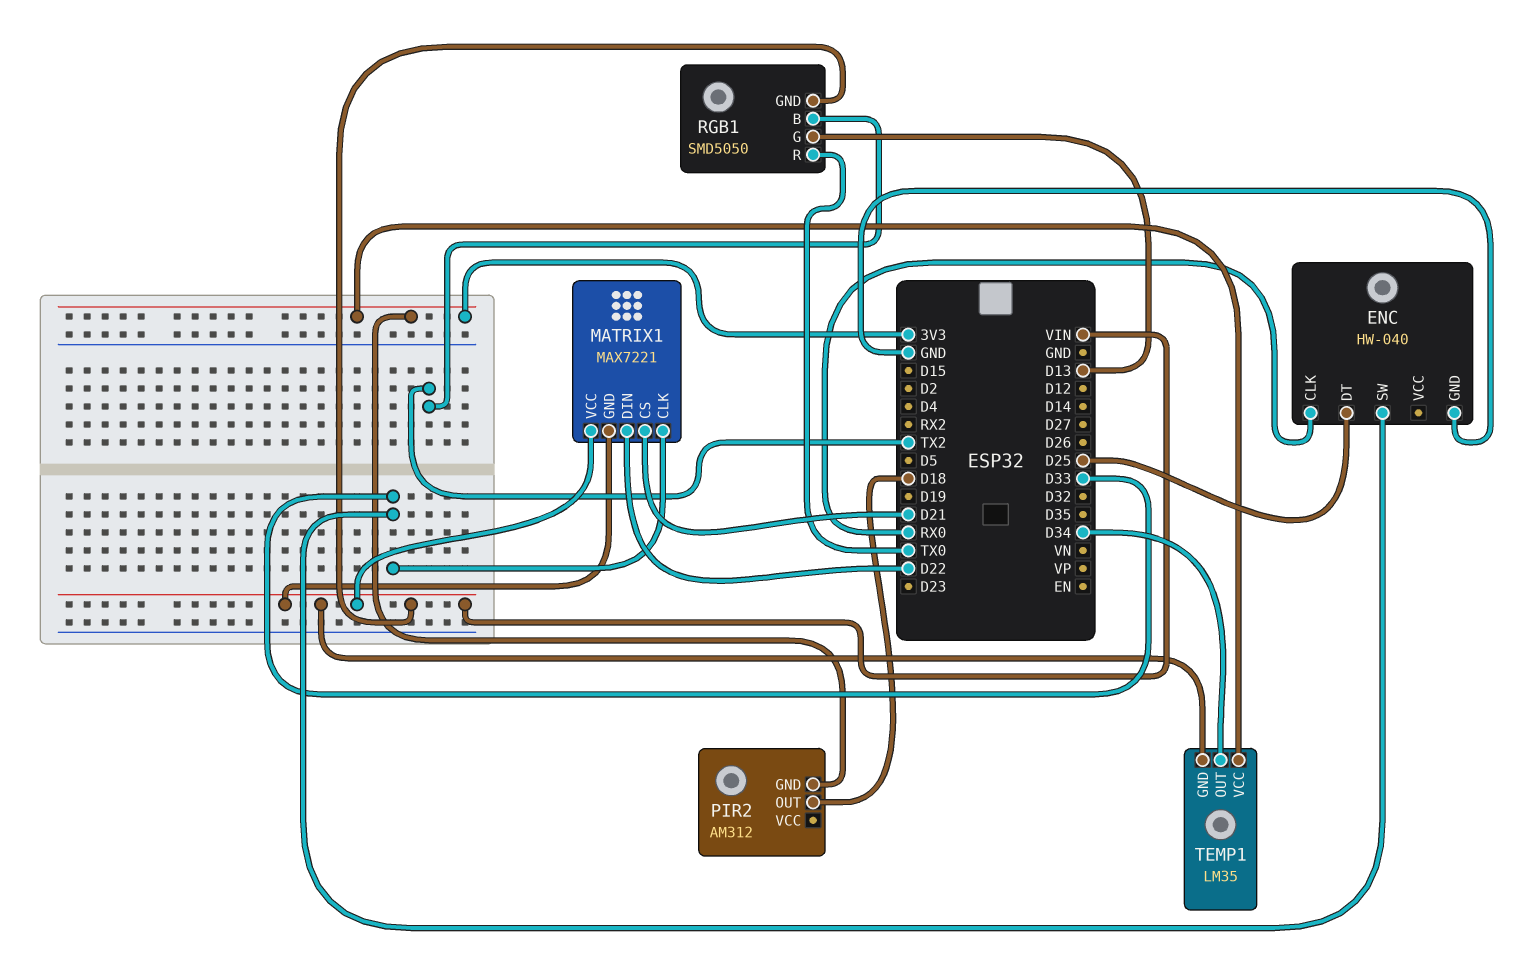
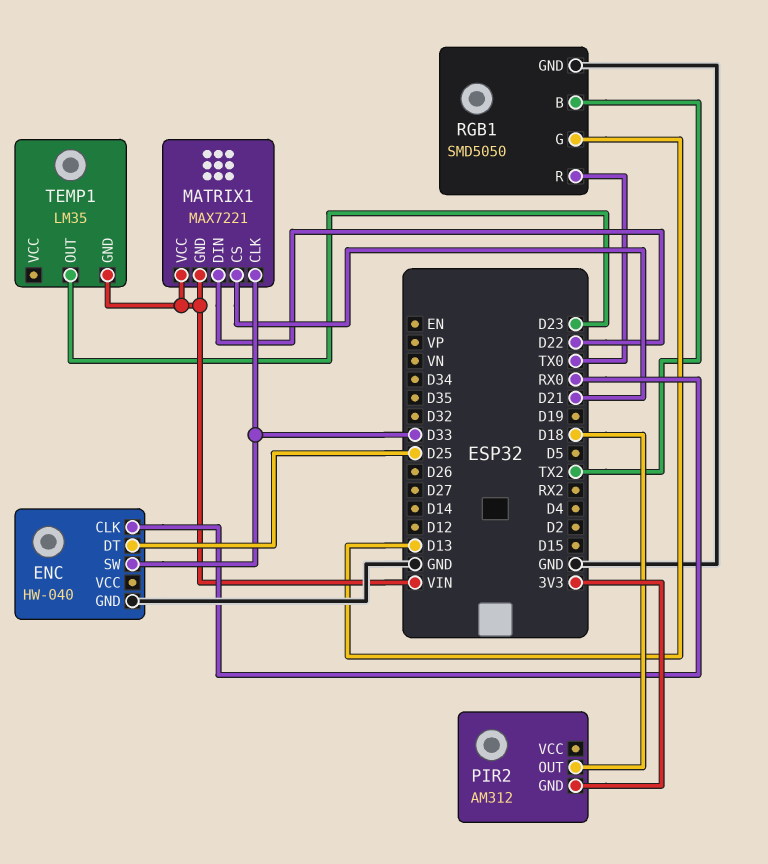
RGB1 pin GND: VIN -> GND
TEMP1 pin OUT: D34 -> D23
TEMP1 pin VCC: 3V3 -> none

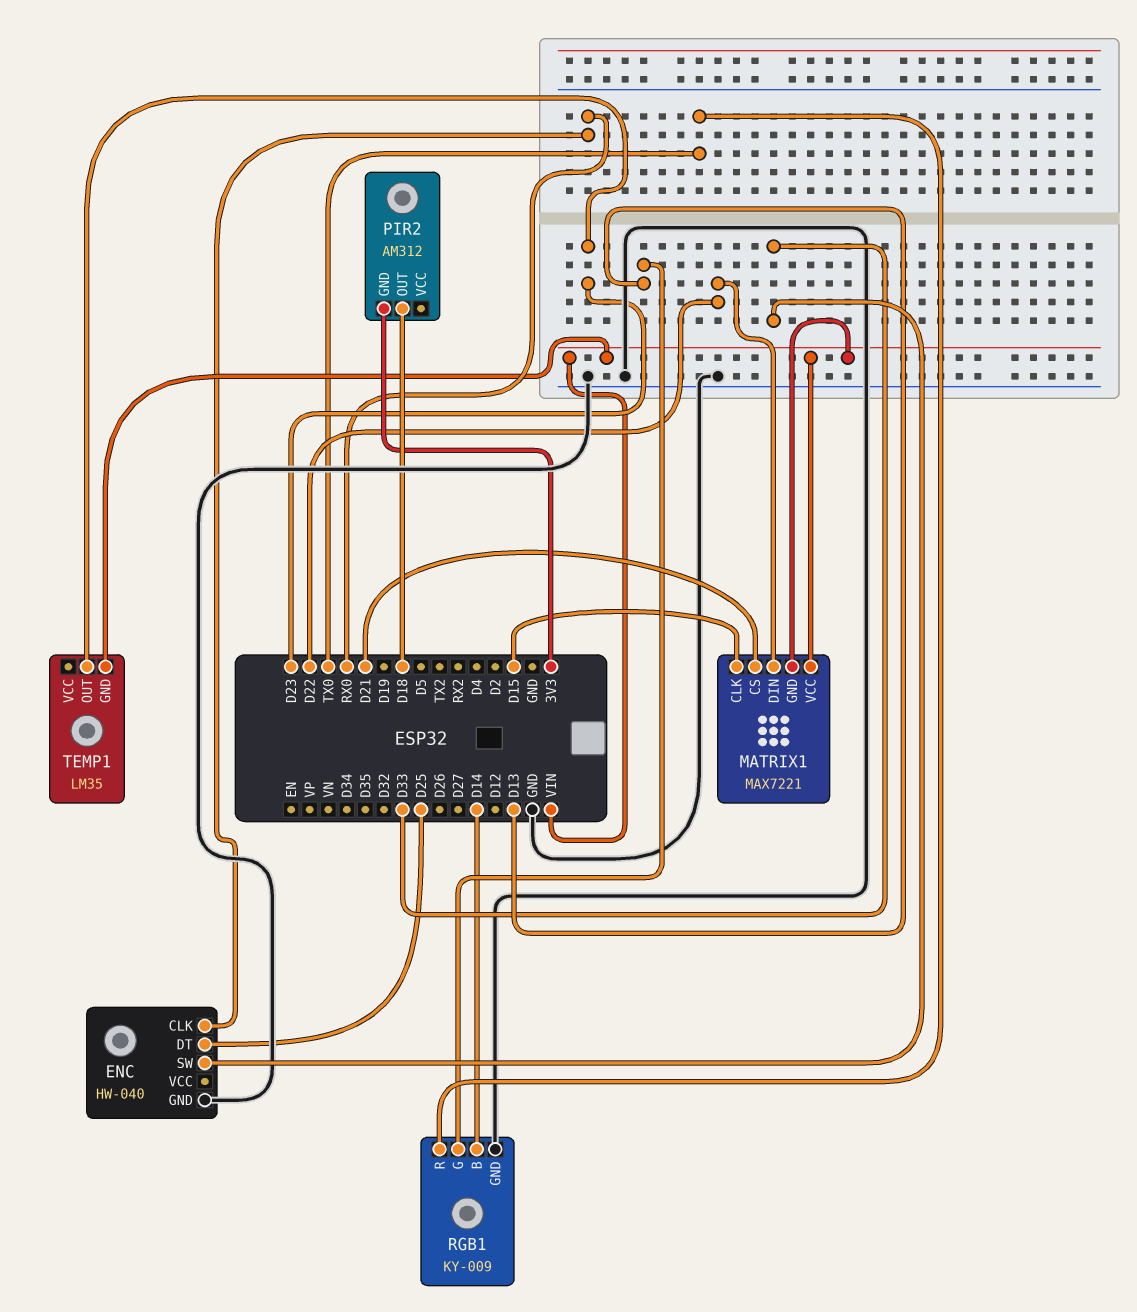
MATRIX1 pin CLK: D33 -> D15
RGB1: SMD5050 -> KY-009
RGB1 pin B: TX2 -> D14

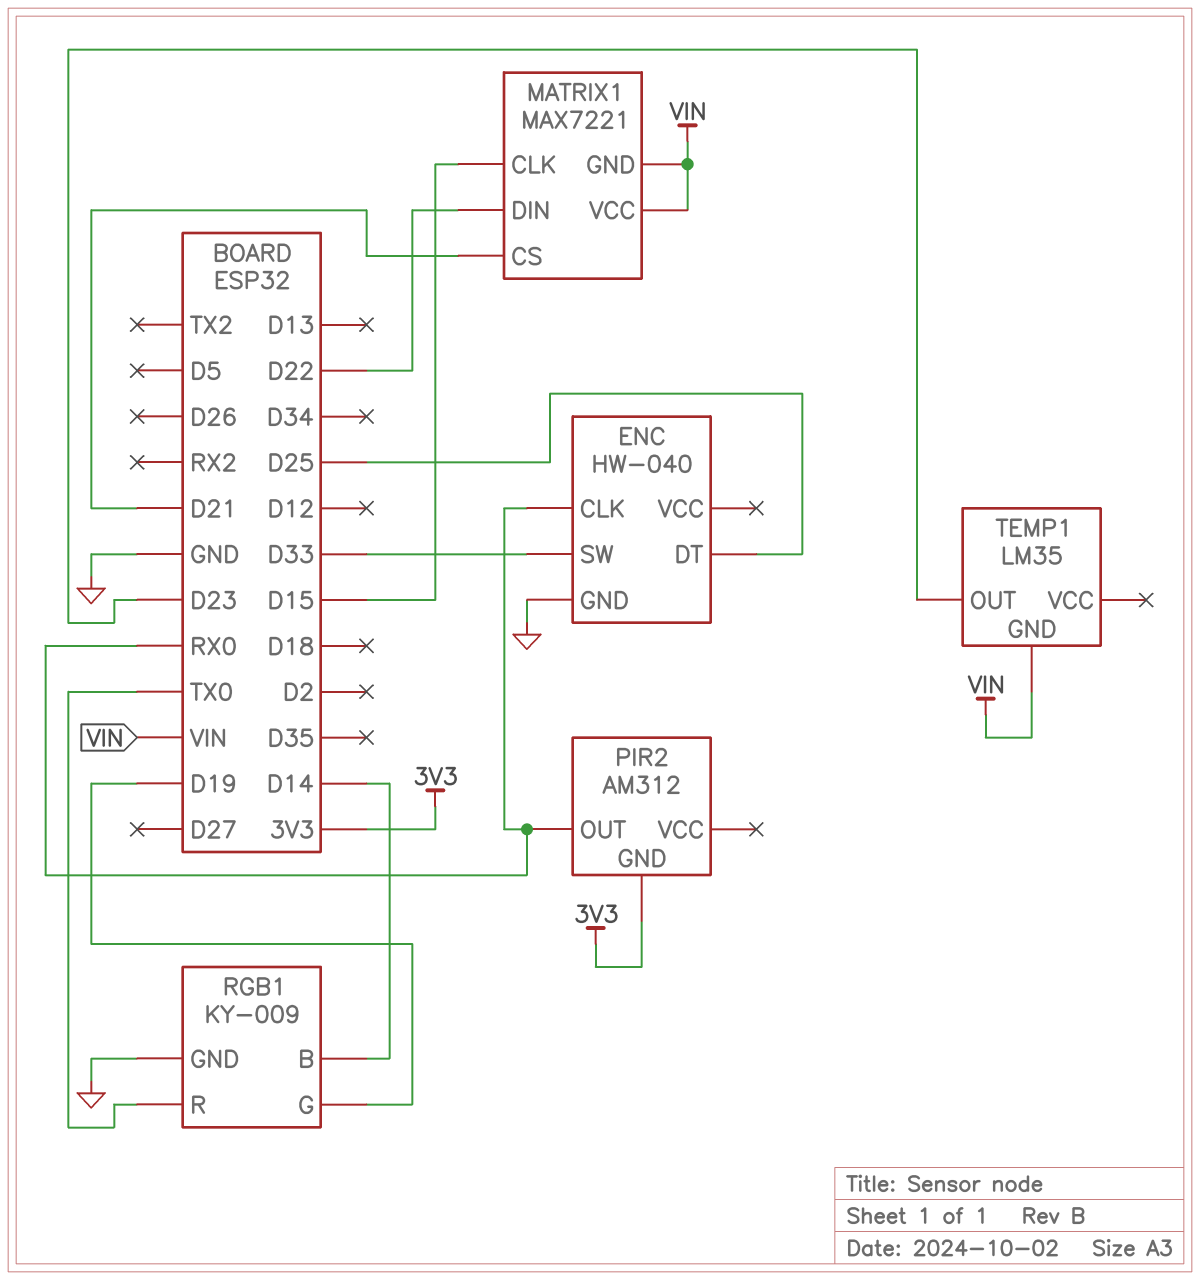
PIR2 pin OUT: D18 -> RX0
RGB1 pin G: D13 -> D19

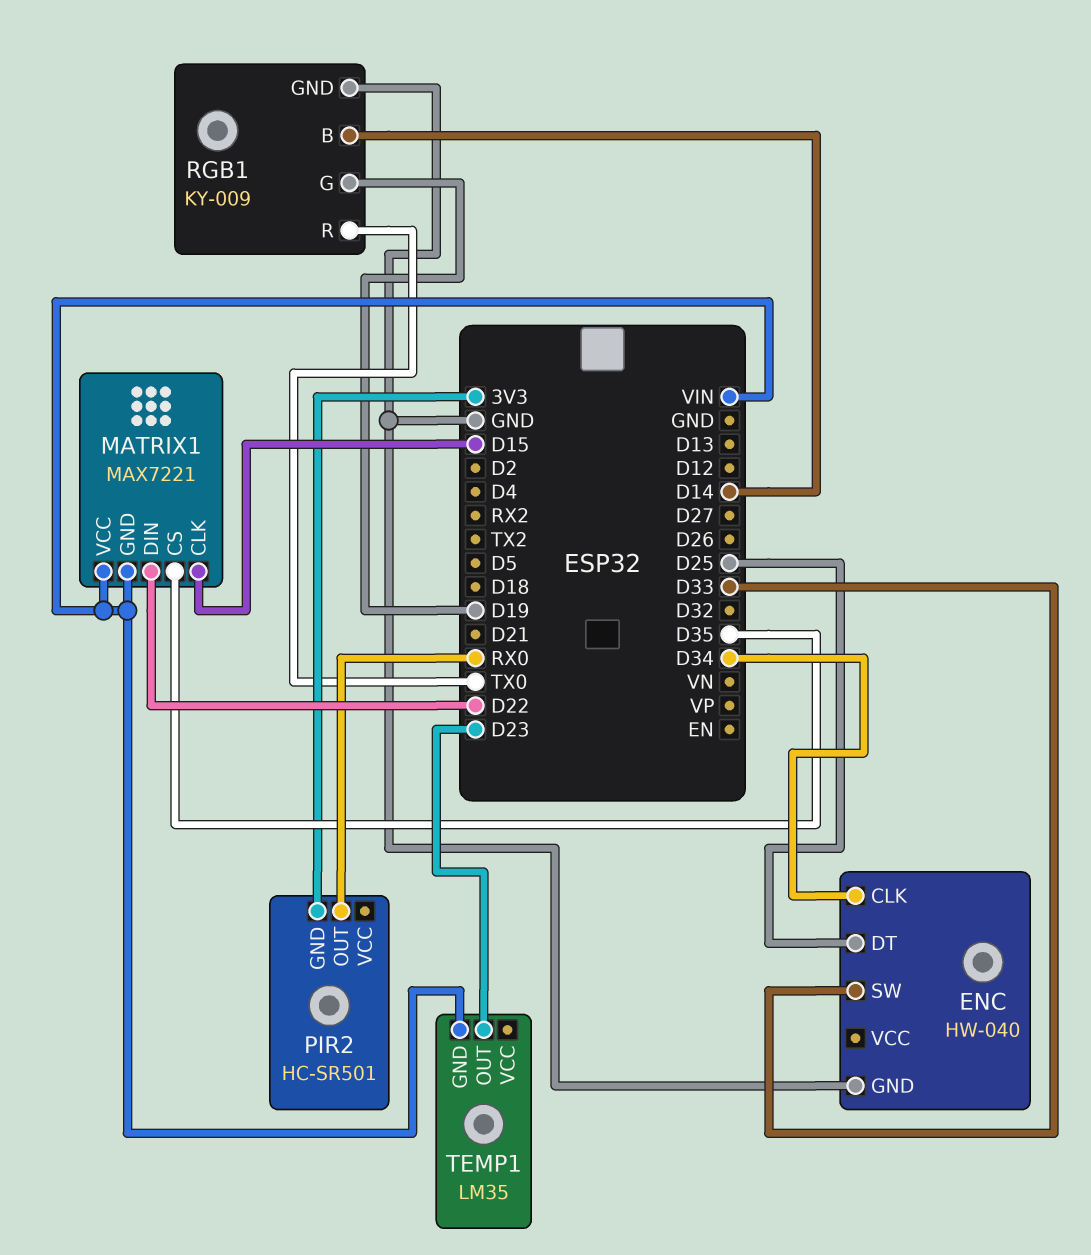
ENC pin CLK: RX0 -> D34
MATRIX1 pin CS: D21 -> D35
PIR2: AM312 -> HC-SR501

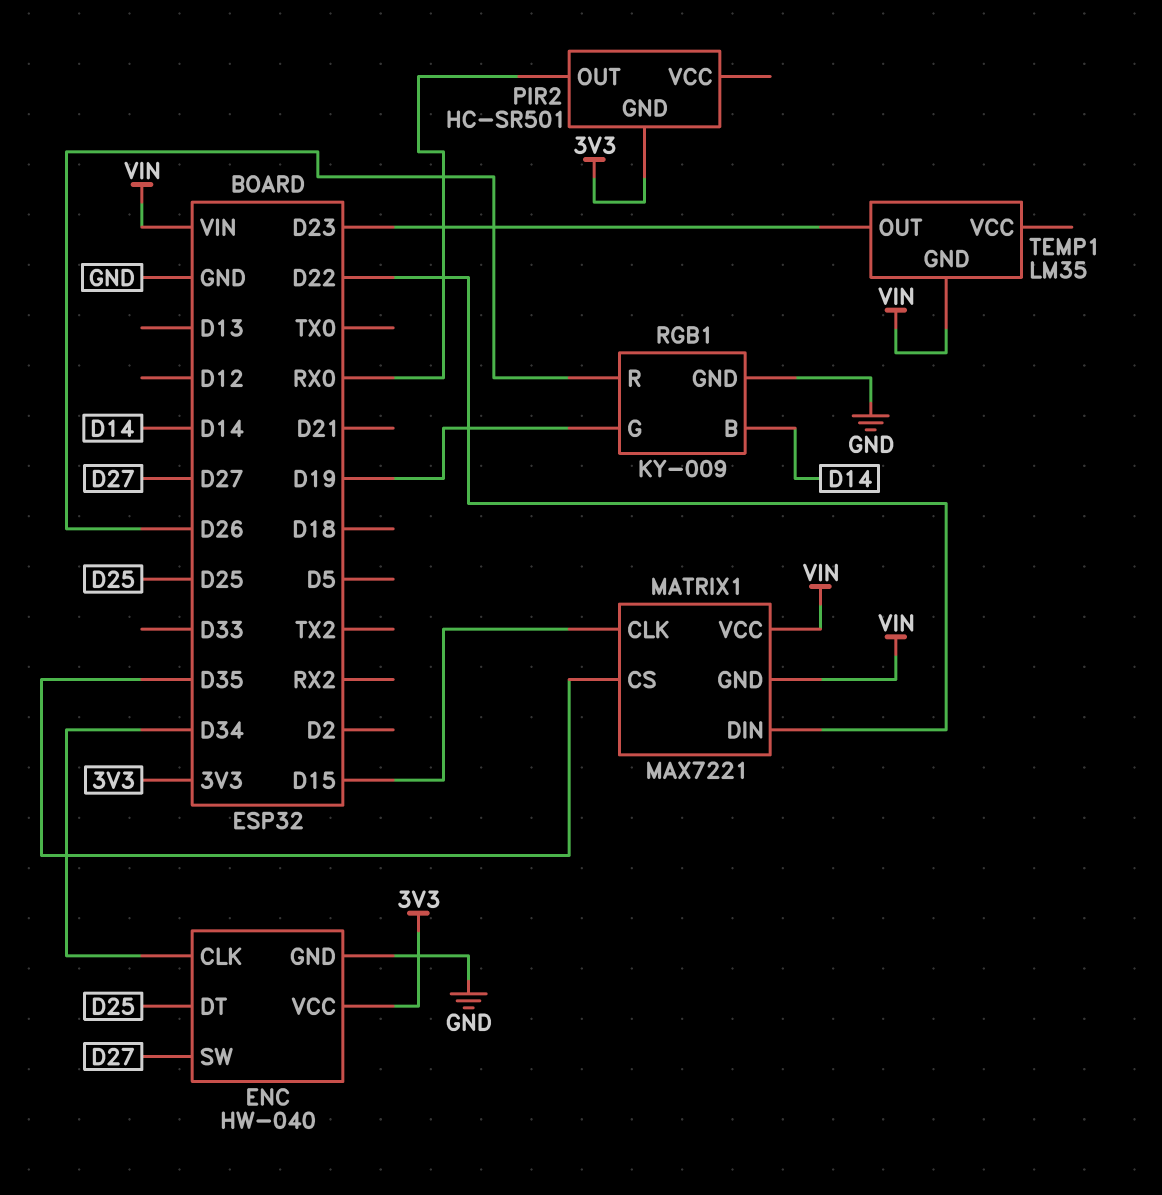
ENC pin SW: D33 -> D27
ENC pin VCC: none -> 3V3
RGB1 pin R: TX0 -> D26

